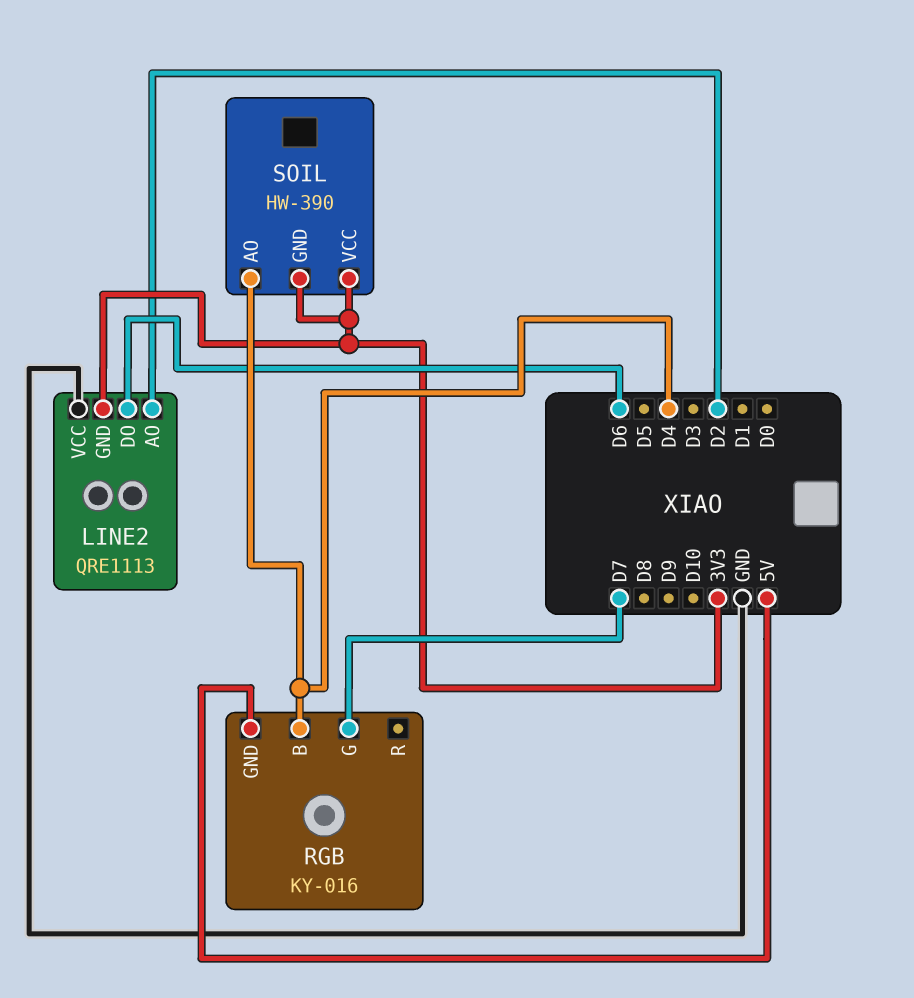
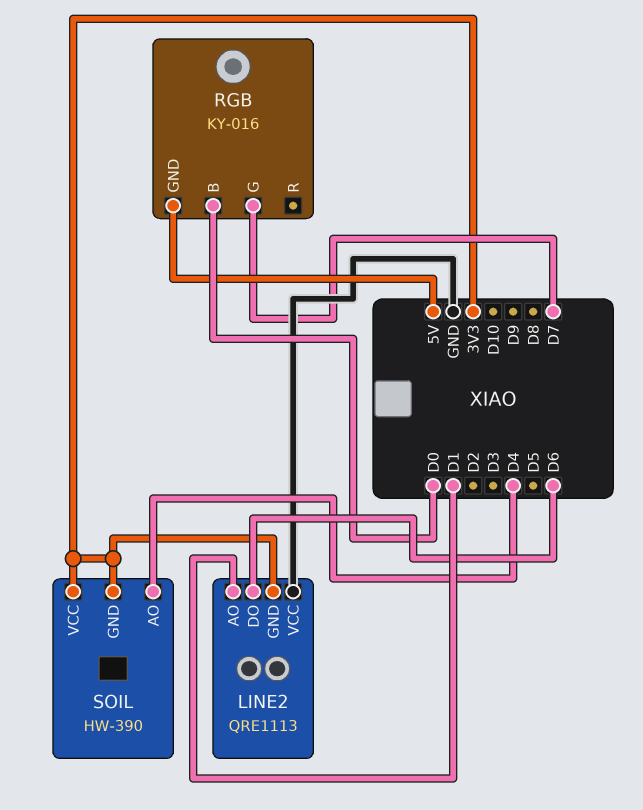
LINE2 pin AO: D2 -> D1
RGB pin B: D4 -> D0

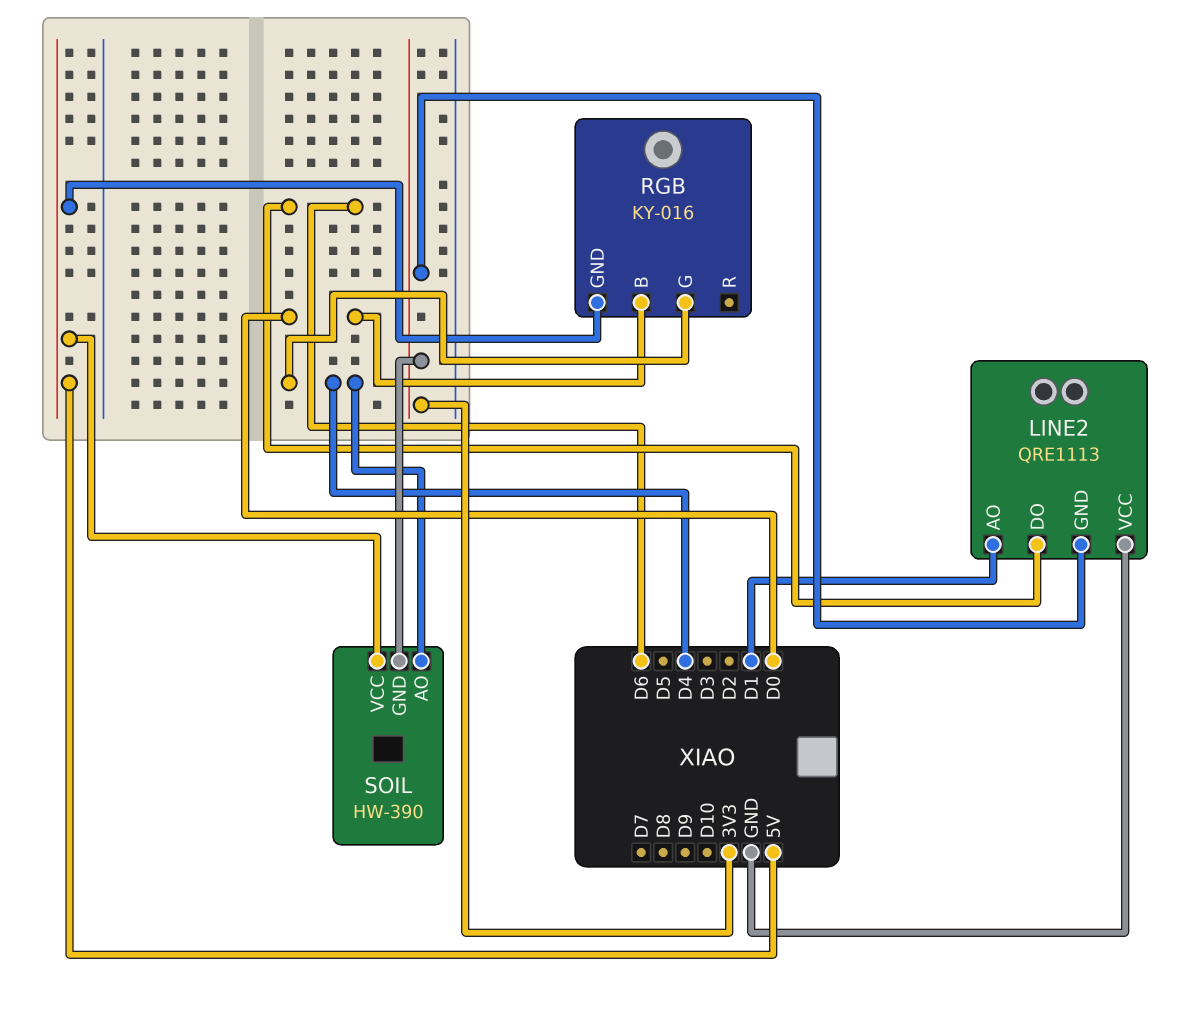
RGB pin G: D7 -> D4
SOIL pin VCC: 3V3 -> 5V

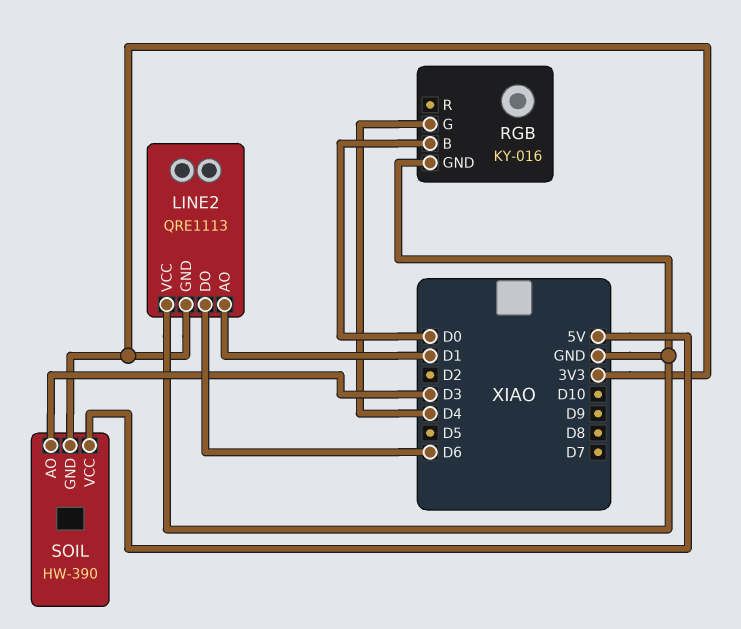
RGB pin GND: 5V -> GND
SOIL pin AO: D4 -> D3

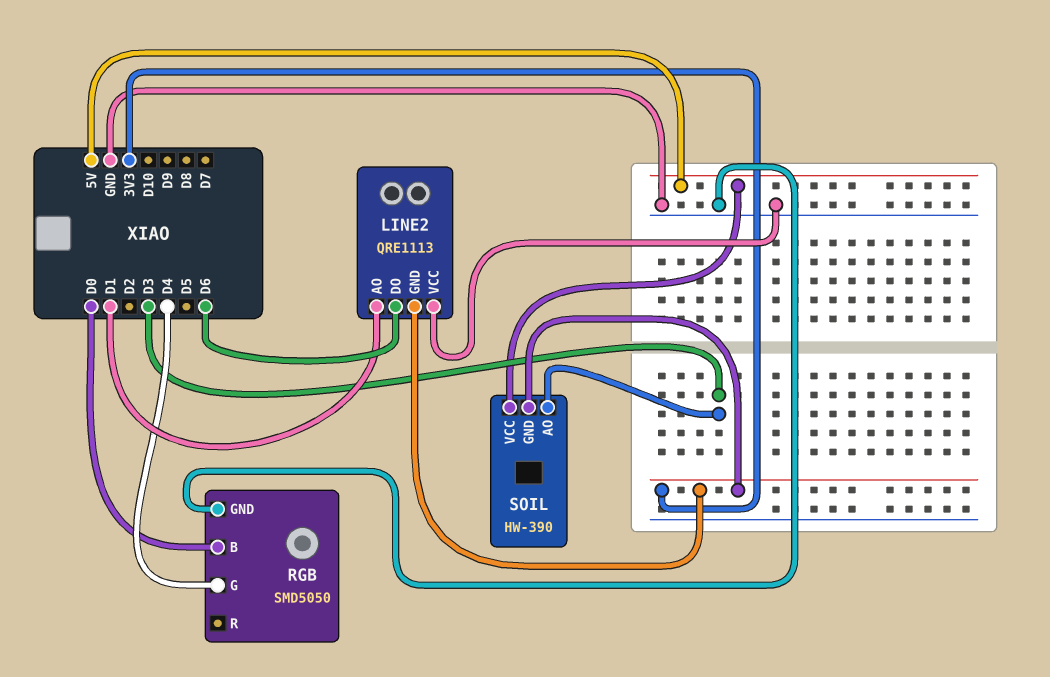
RGB: KY-016 -> SMD5050

